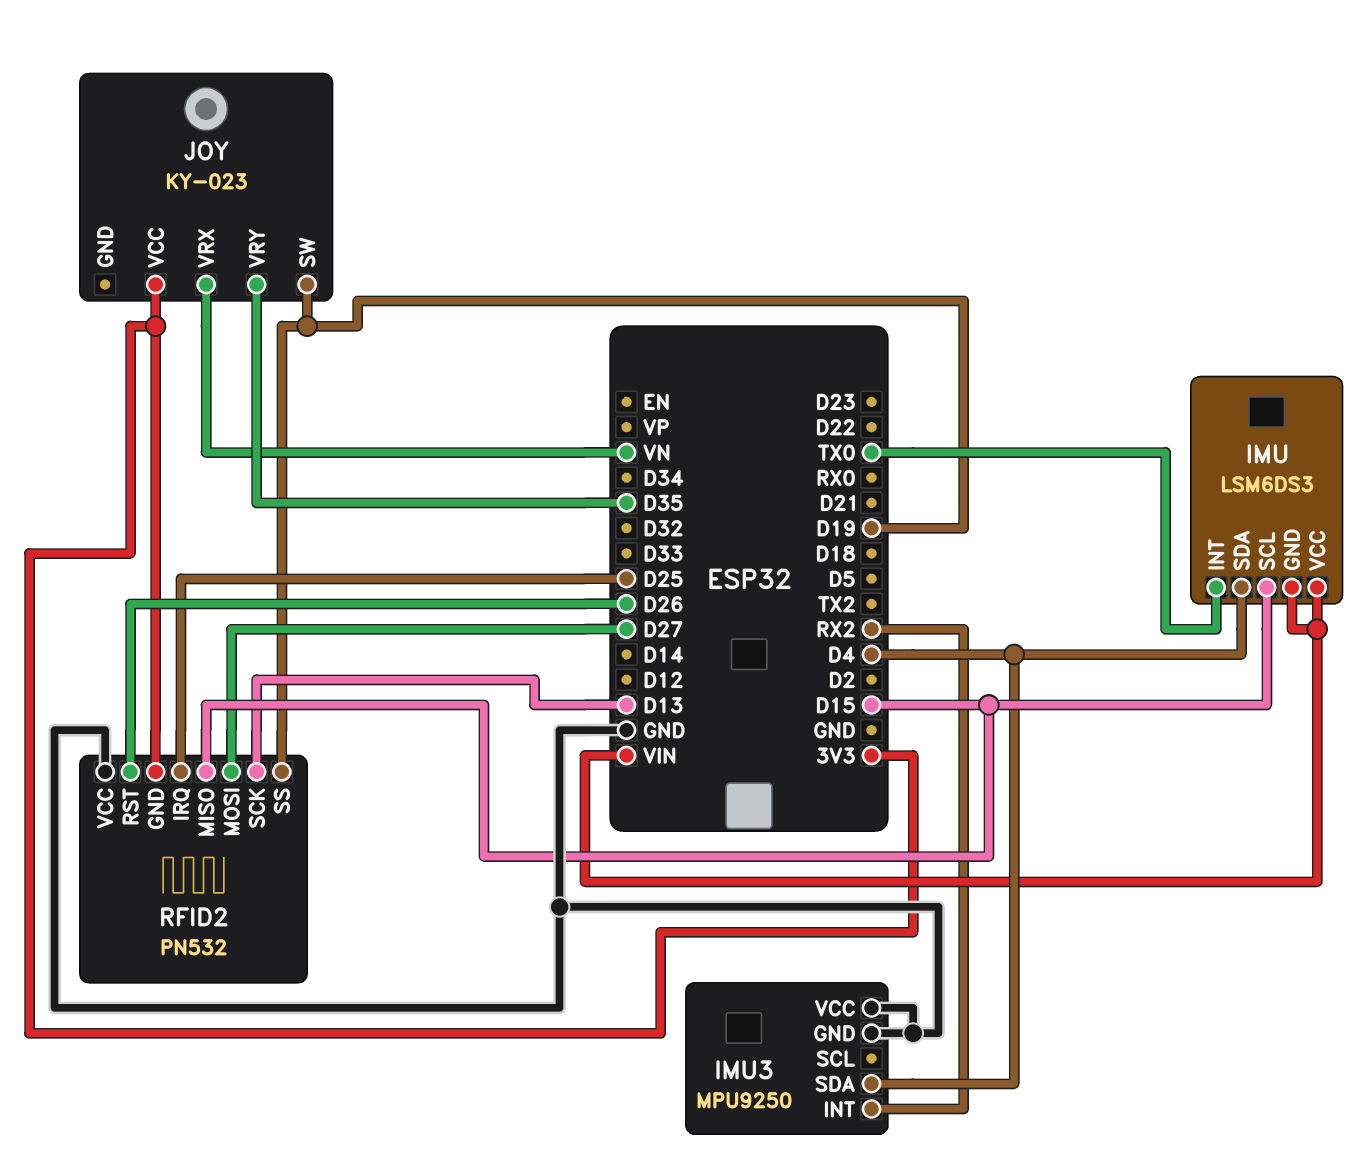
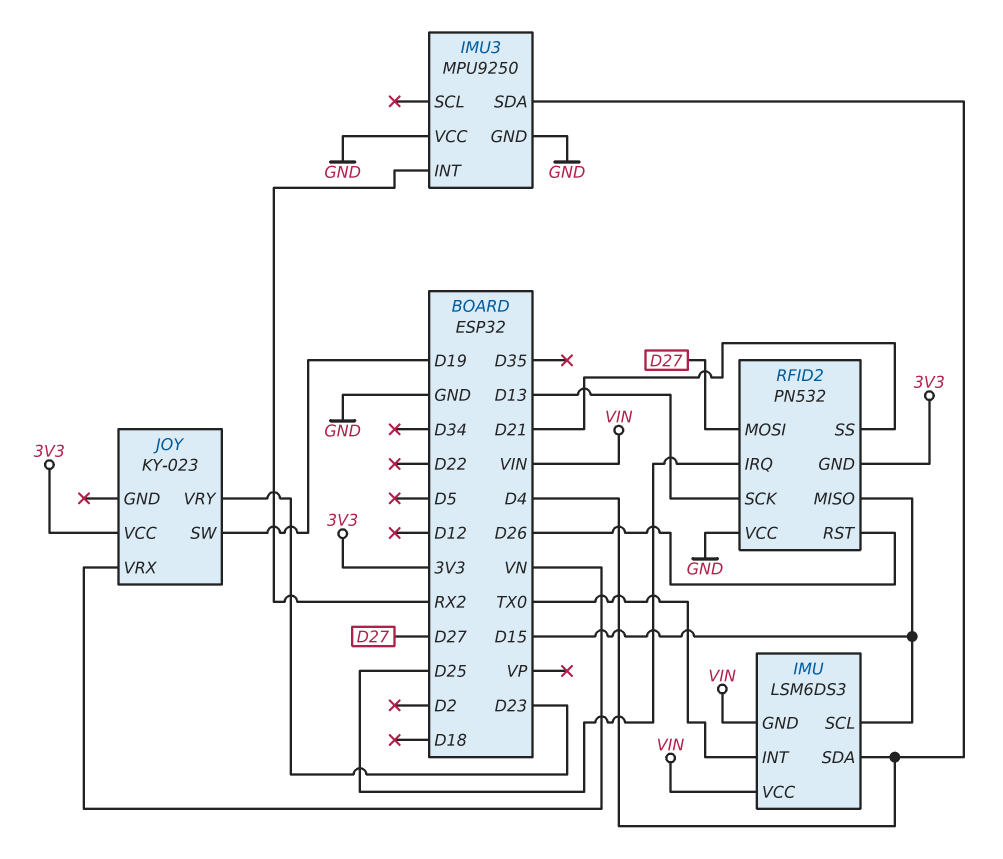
JOY pin VRY: D35 -> D23
RFID2 pin SS: D19 -> D21

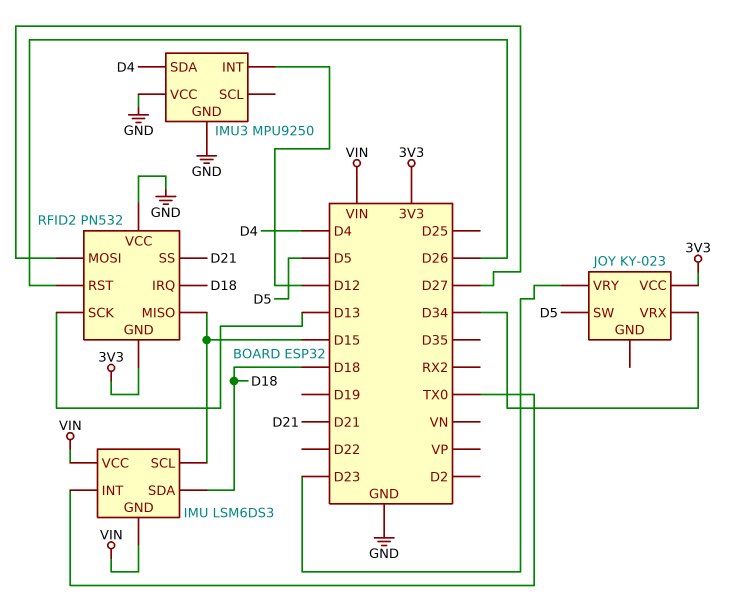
IMU pin SDA: D4 -> D18
IMU3 pin INT: RX2 -> D12
JOY pin SW: D19 -> D5
JOY pin VRX: VN -> D34
RFID2 pin IRQ: D25 -> D18

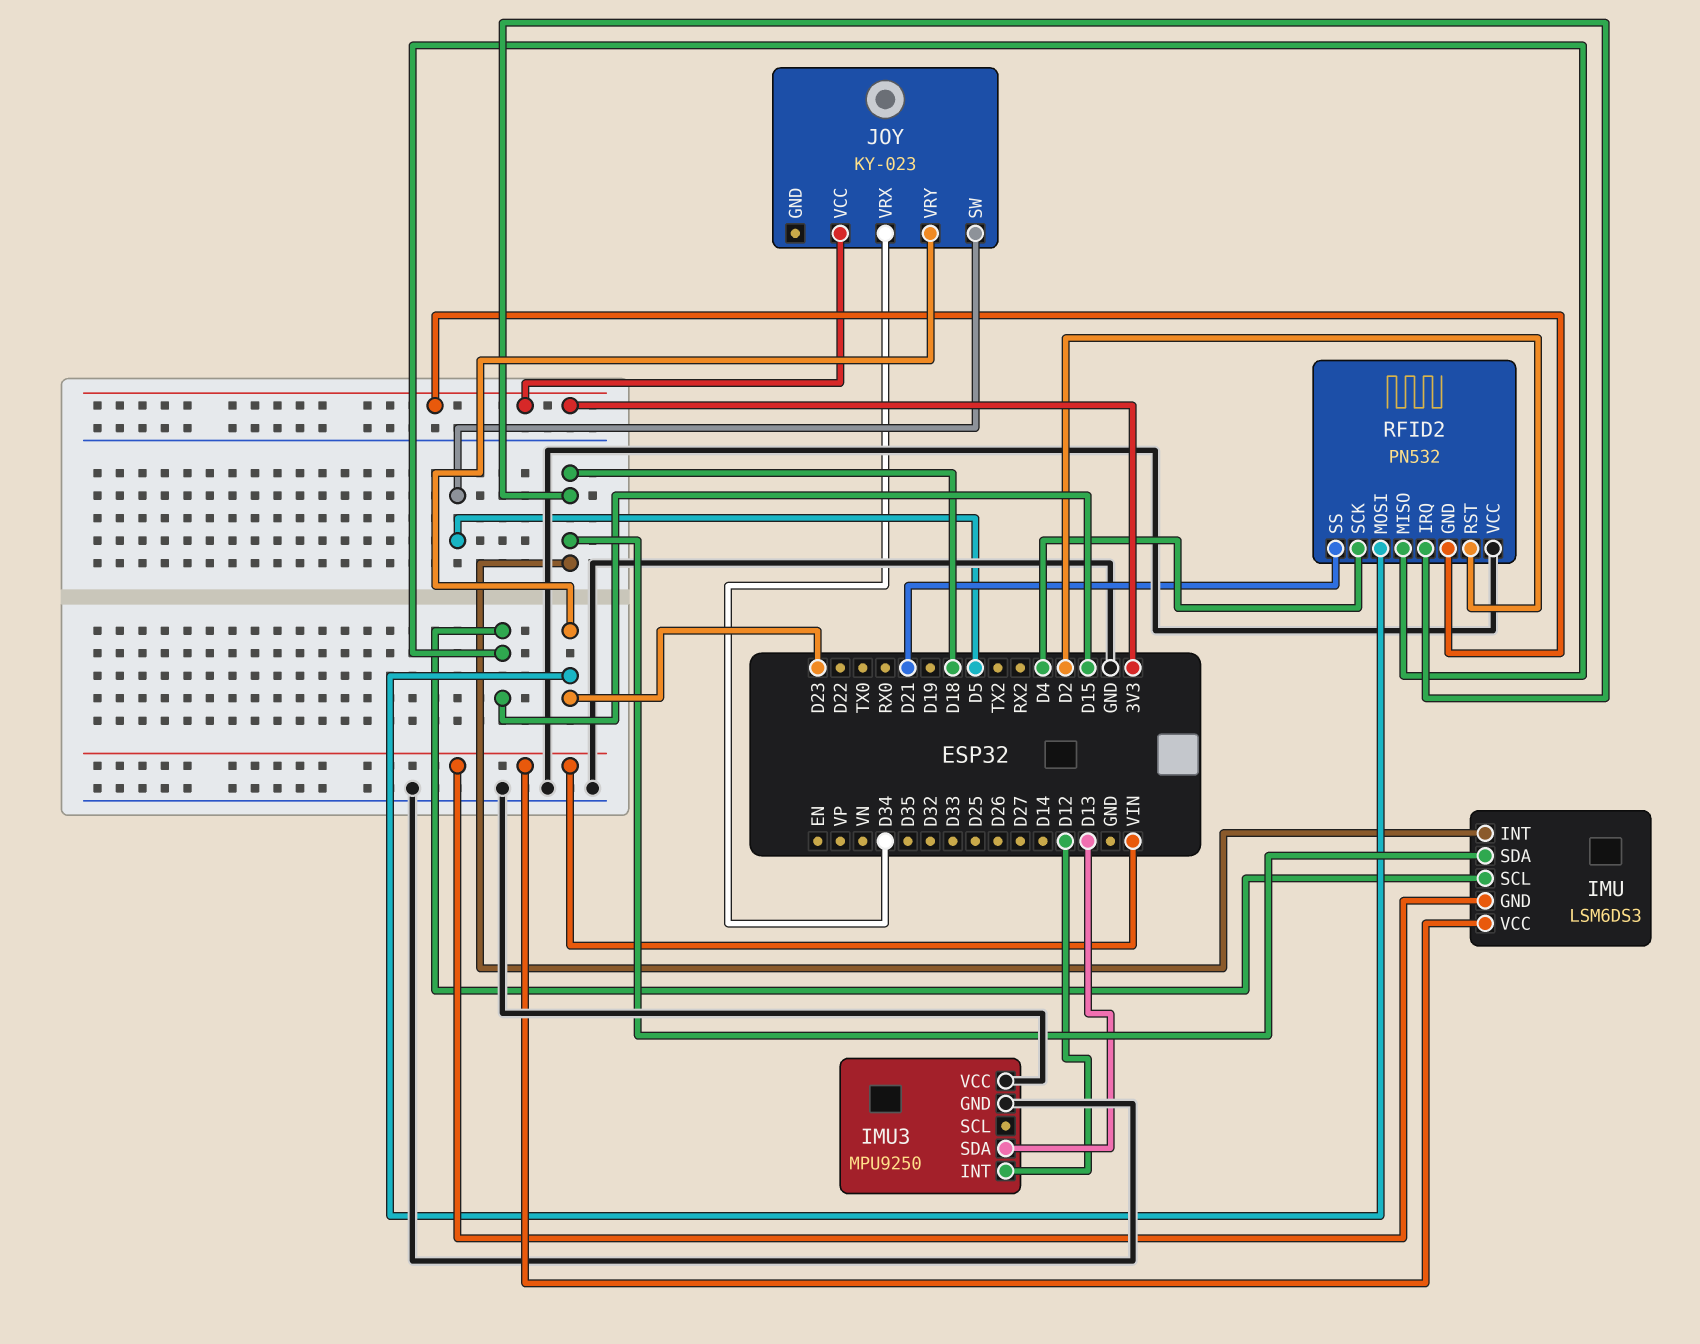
IMU pin INT: TX0 -> D18
IMU3 pin SDA: D4 -> D13
RFID2 pin MOSI: D27 -> D23
RFID2 pin RST: D26 -> D2
RFID2 pin SCK: D13 -> D4

